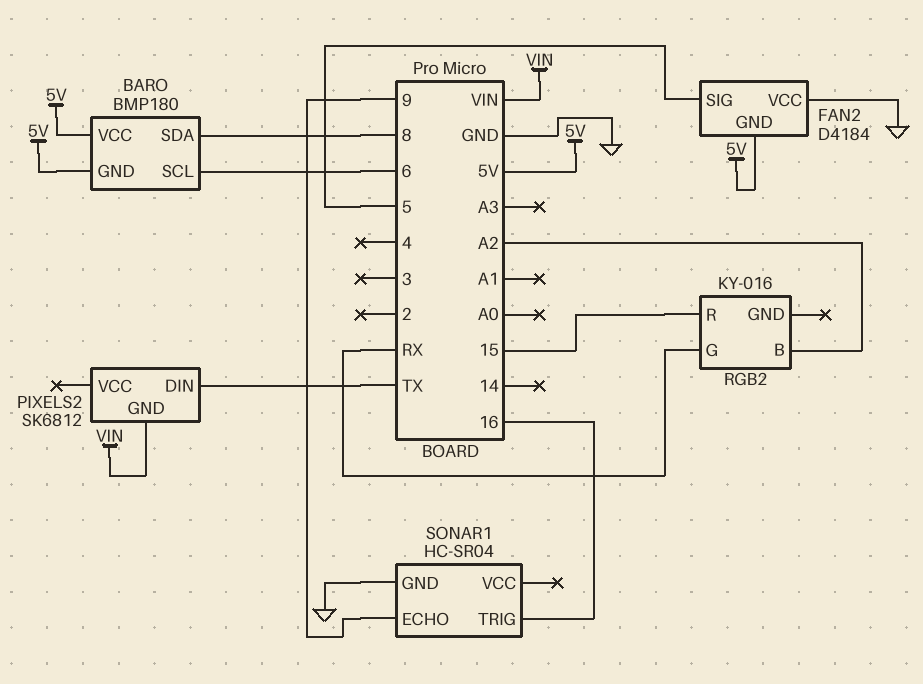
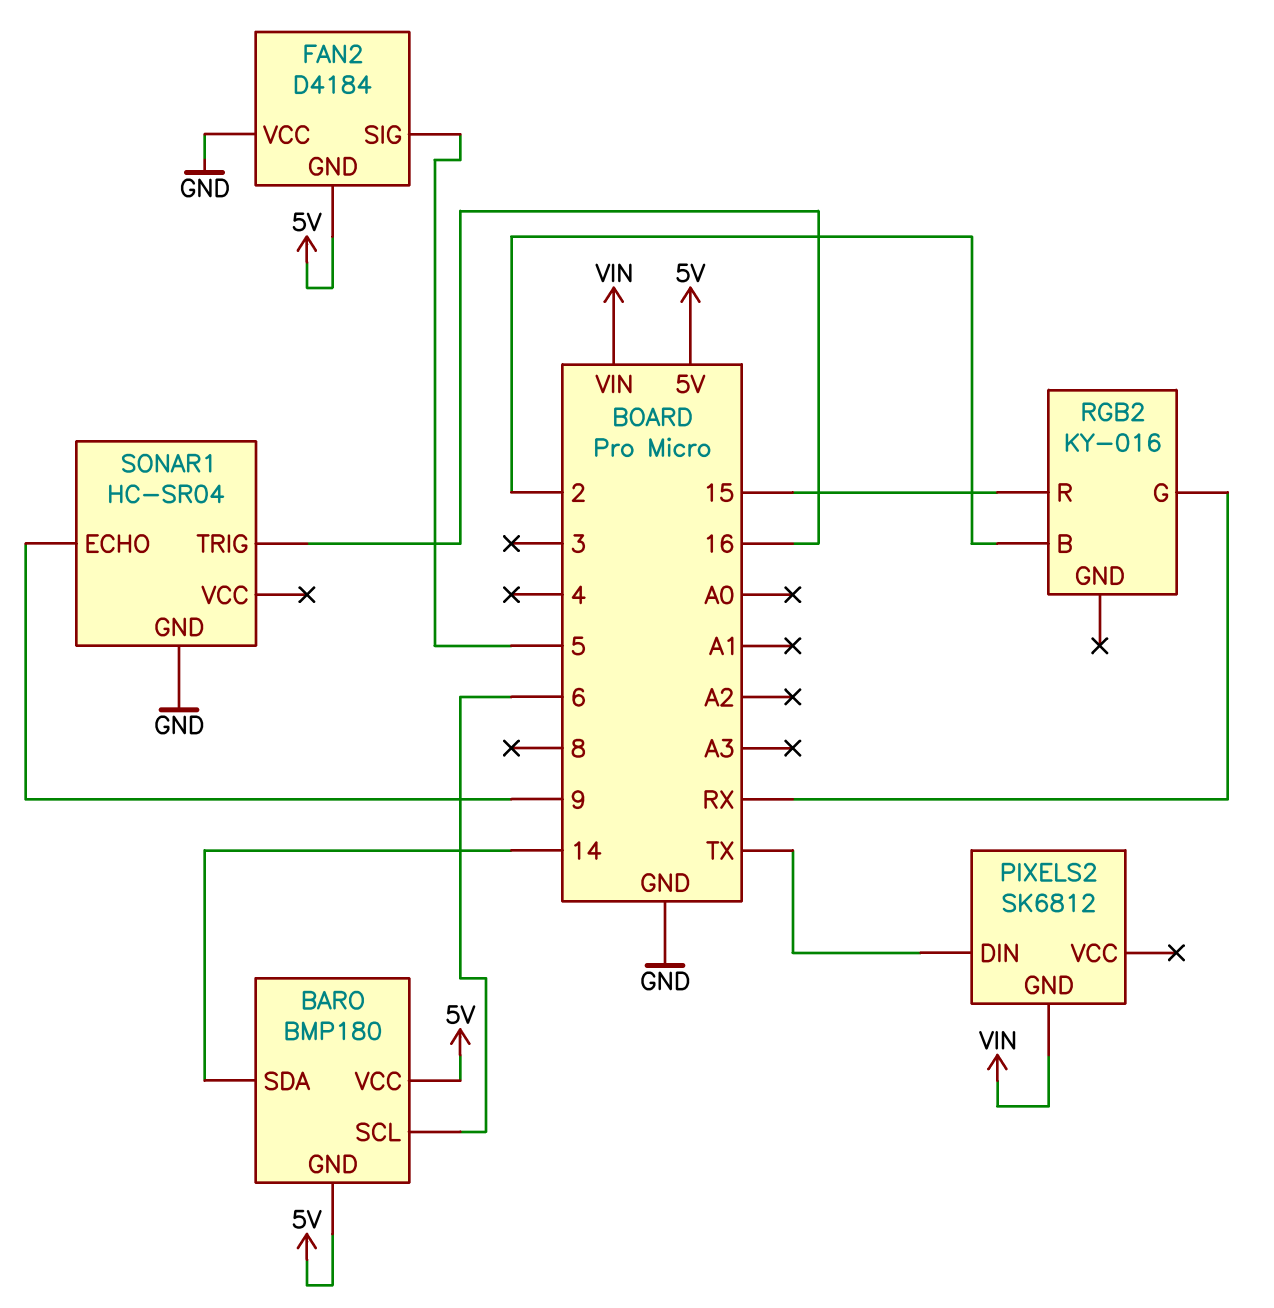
BARO pin SDA: 8 -> 14
RGB2 pin B: A2 -> 2

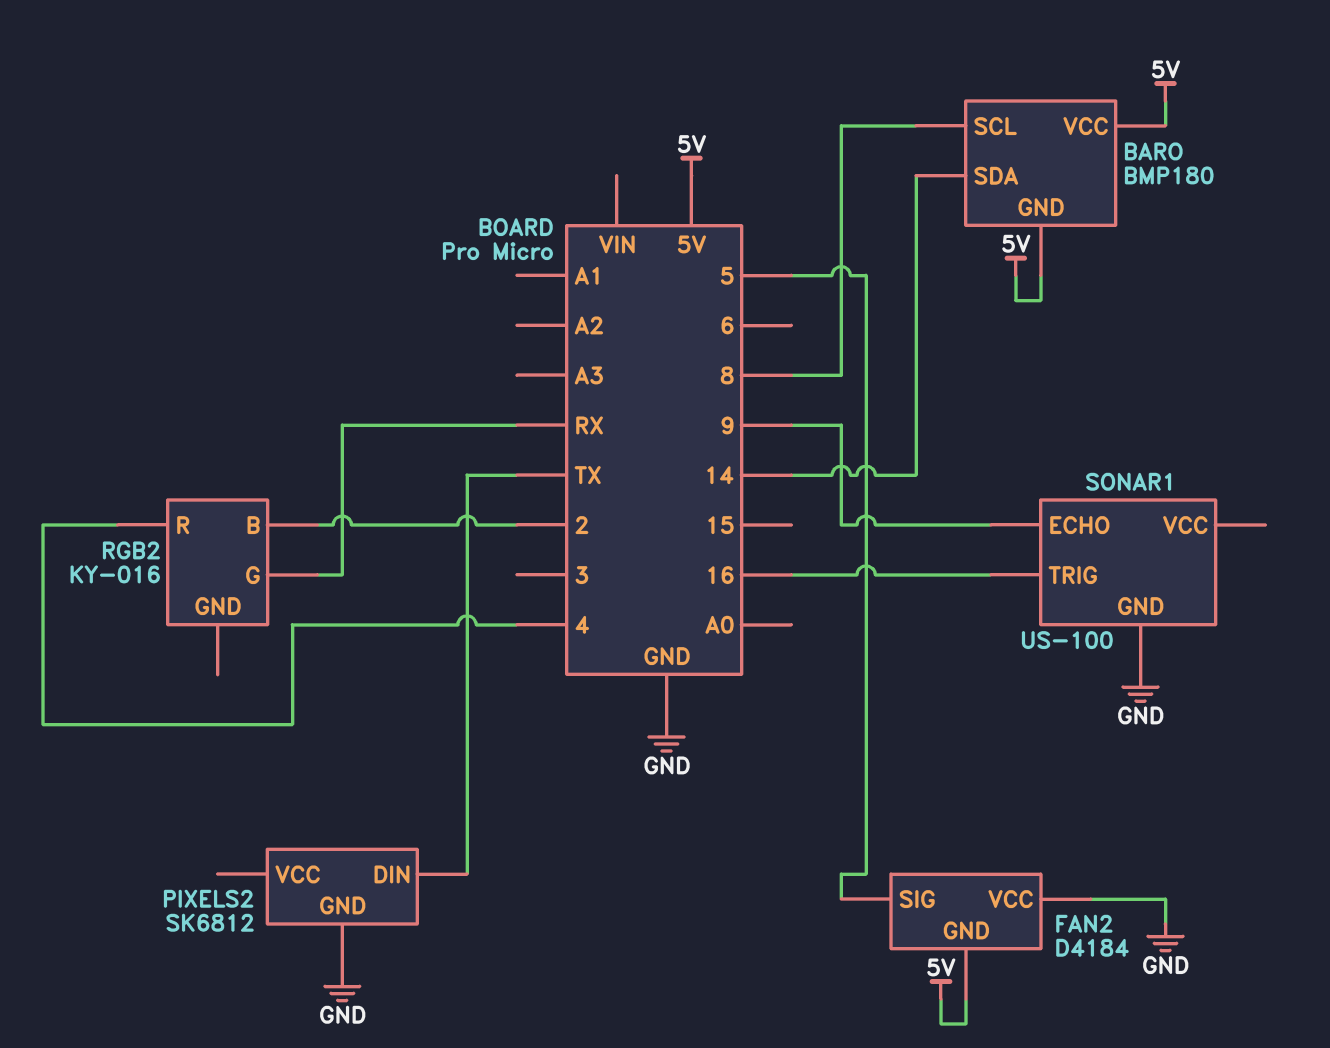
BARO pin SCL: 6 -> 8
PIXELS2 pin GND: VIN -> GND
RGB2 pin R: 15 -> 4
SONAR1: HC-SR04 -> US-100

